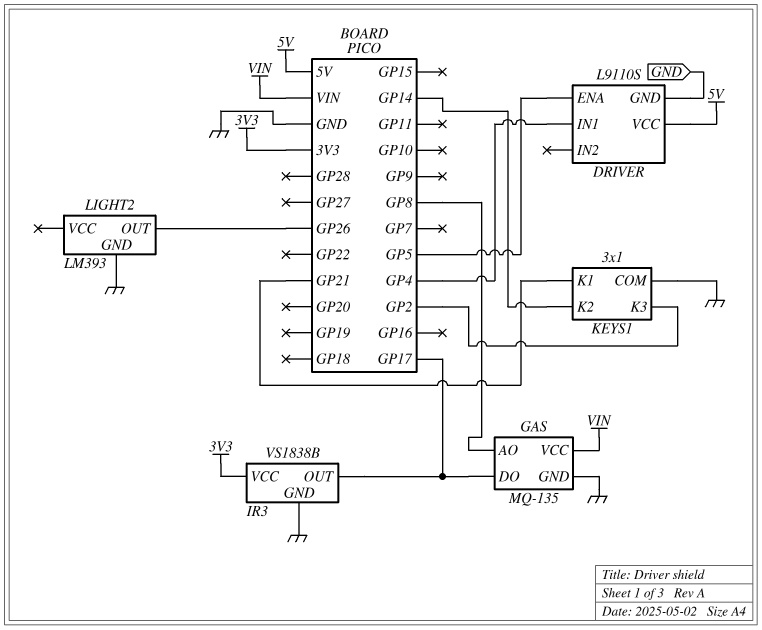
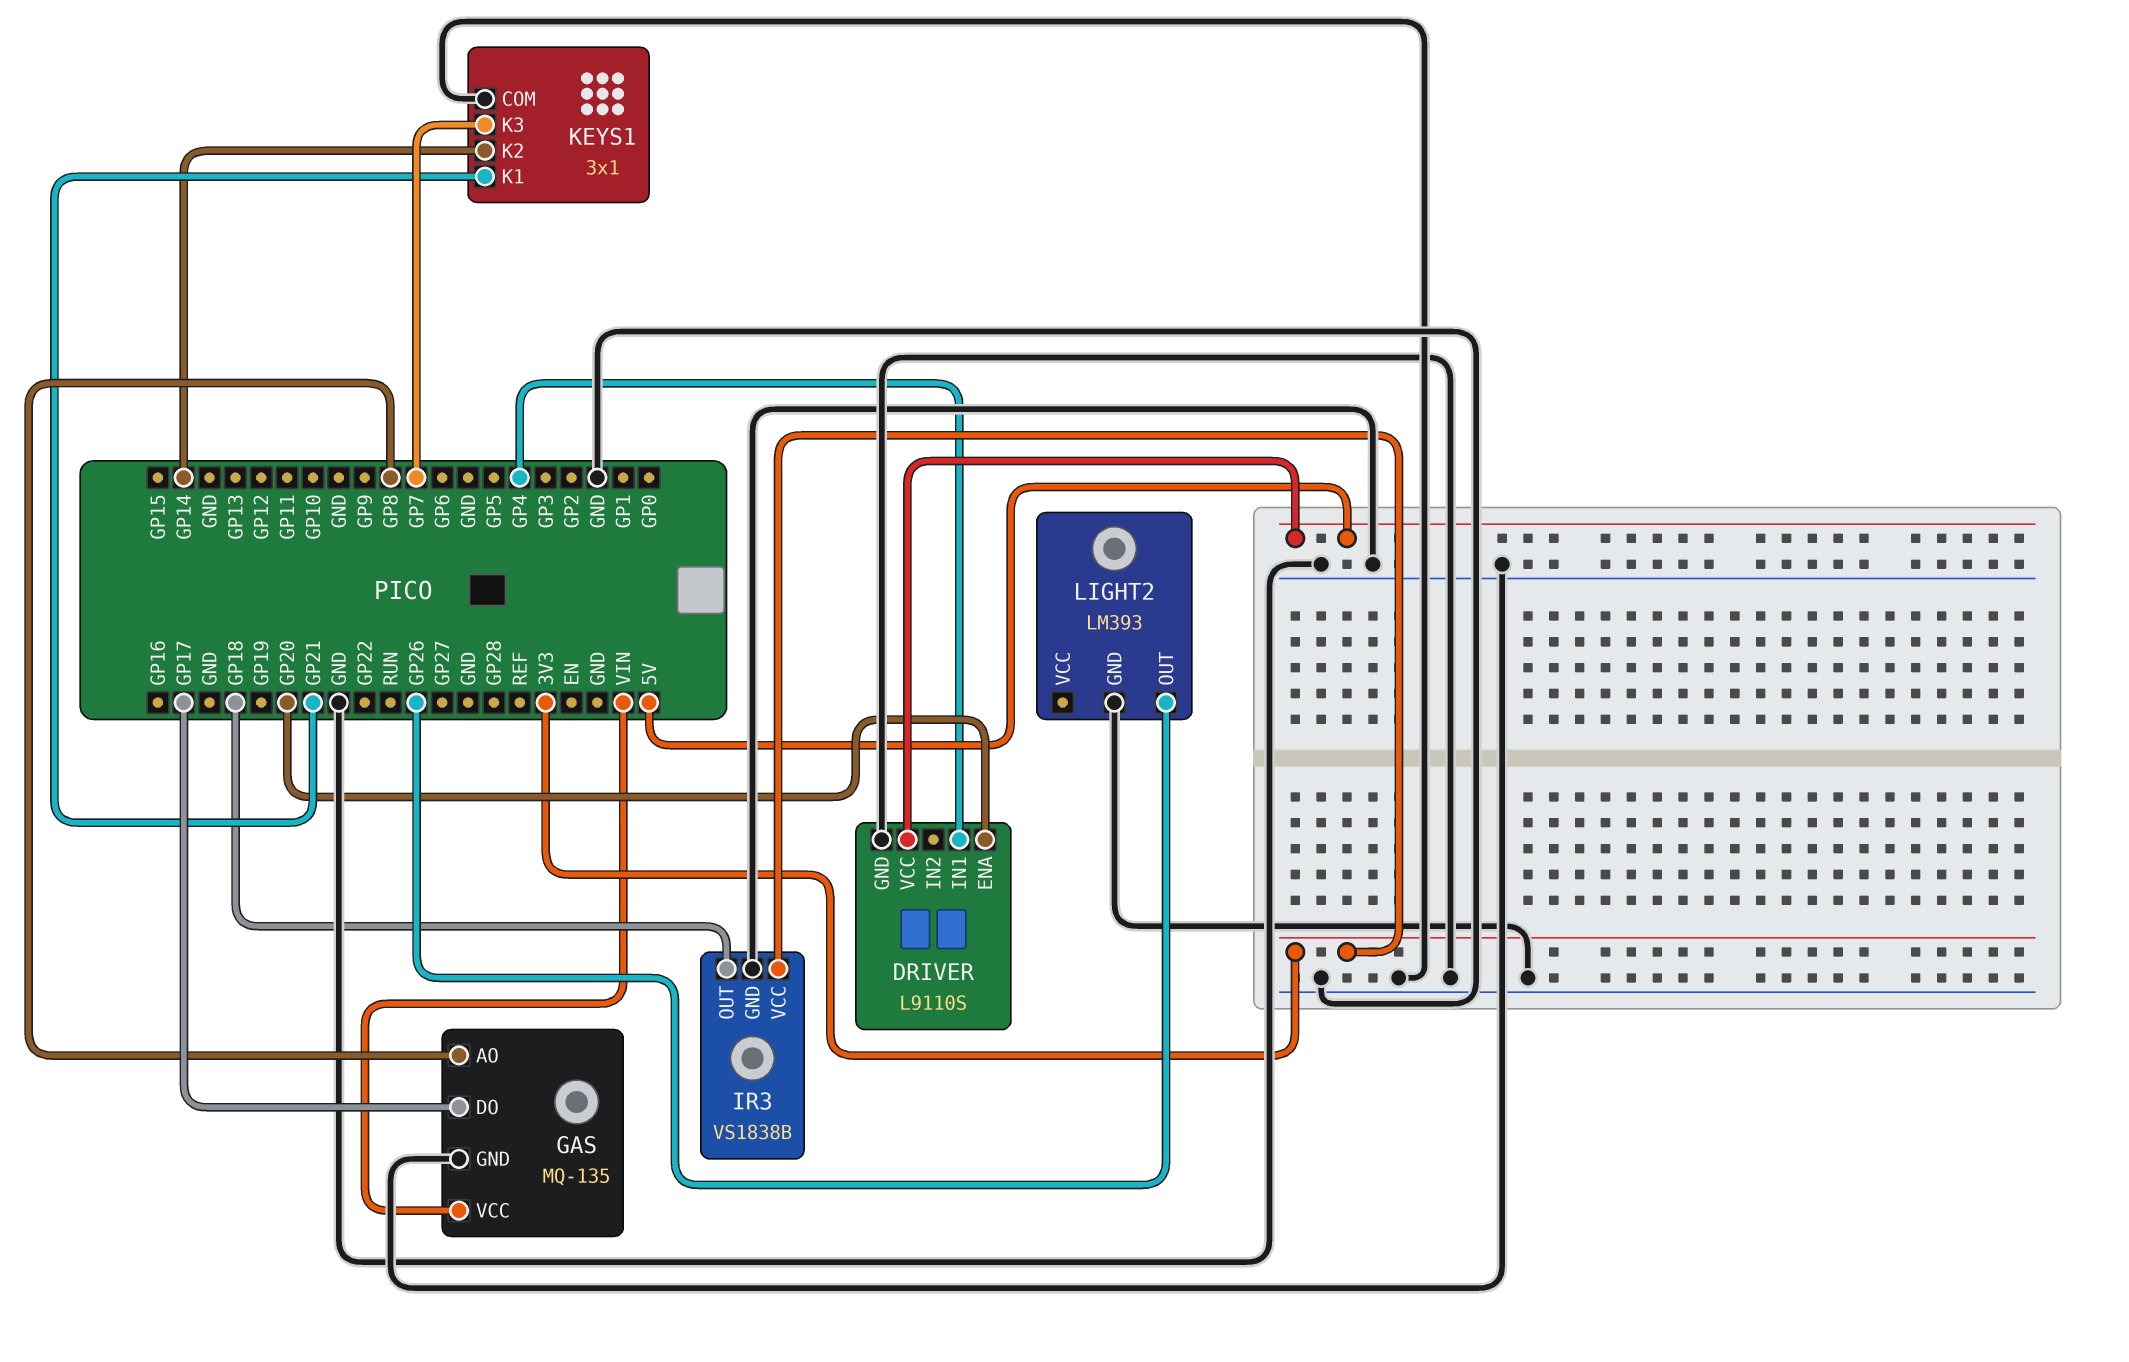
DRIVER pin ENA: GP5 -> GP20
IR3 pin OUT: GP17 -> GP18
KEYS1 pin K3: GP2 -> GP7

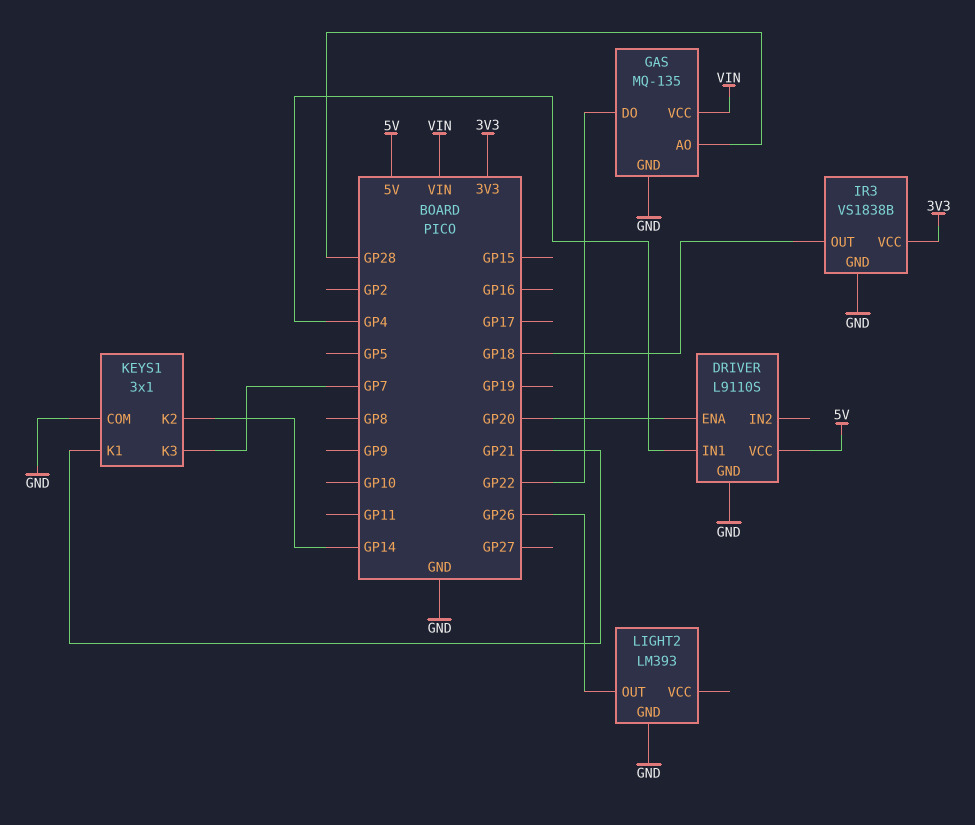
GAS pin AO: GP8 -> GP28
GAS pin DO: GP17 -> GP22

